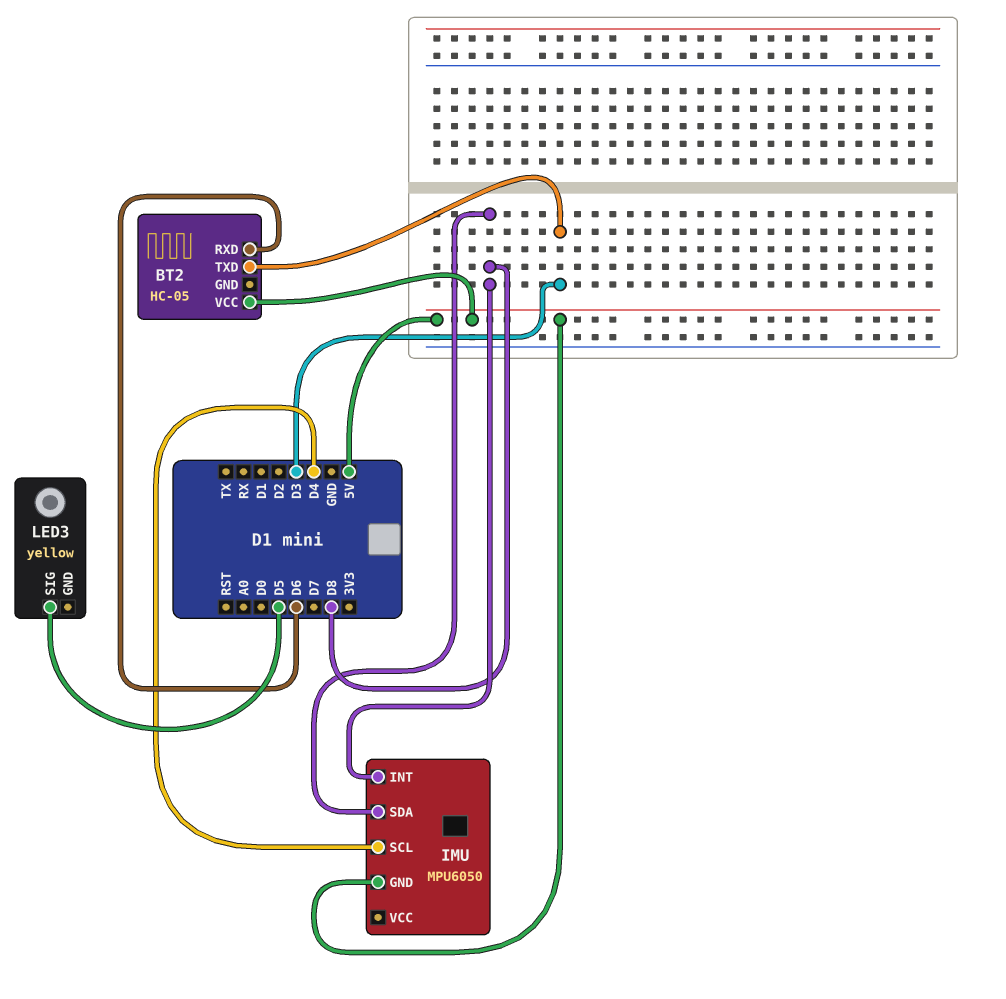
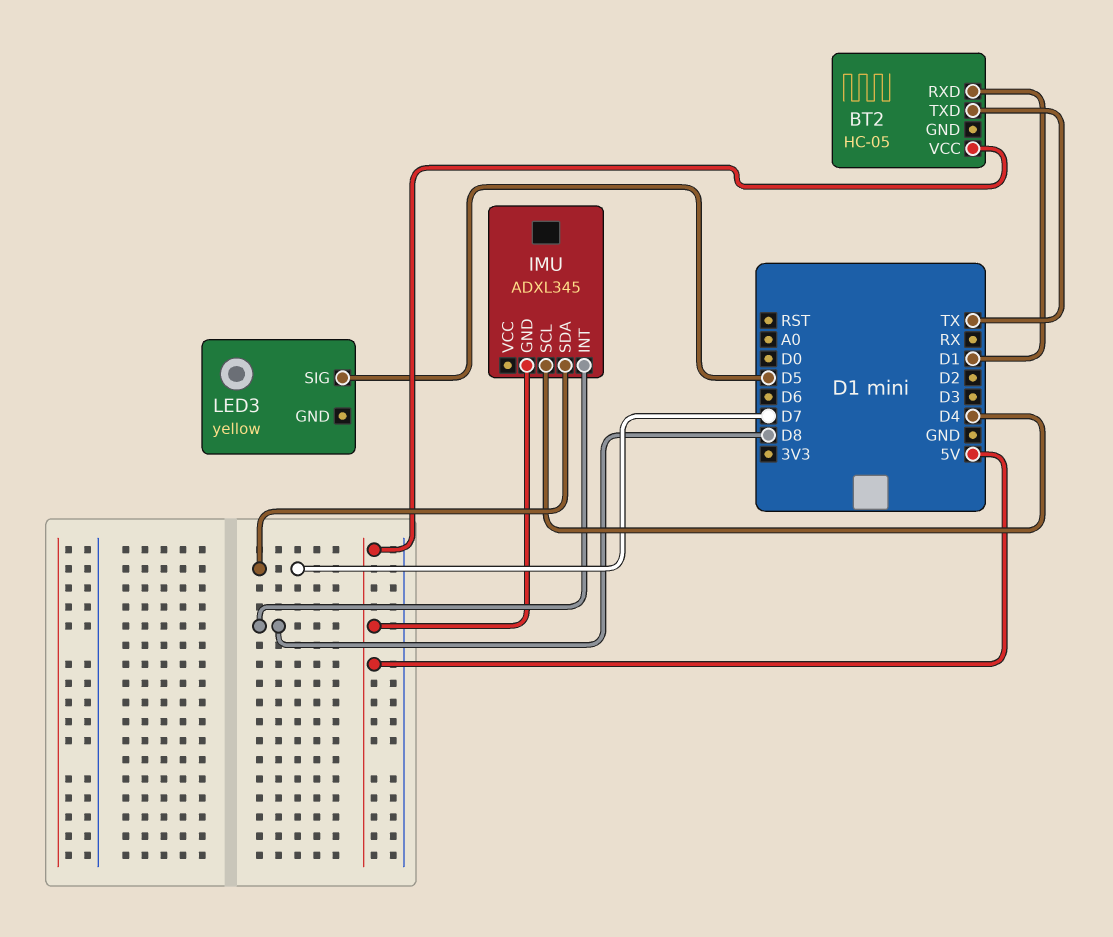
BT2 pin RXD: D6 -> D1
BT2 pin TXD: D3 -> TX
IMU: MPU6050 -> ADXL345
IMU pin SDA: D8 -> D7

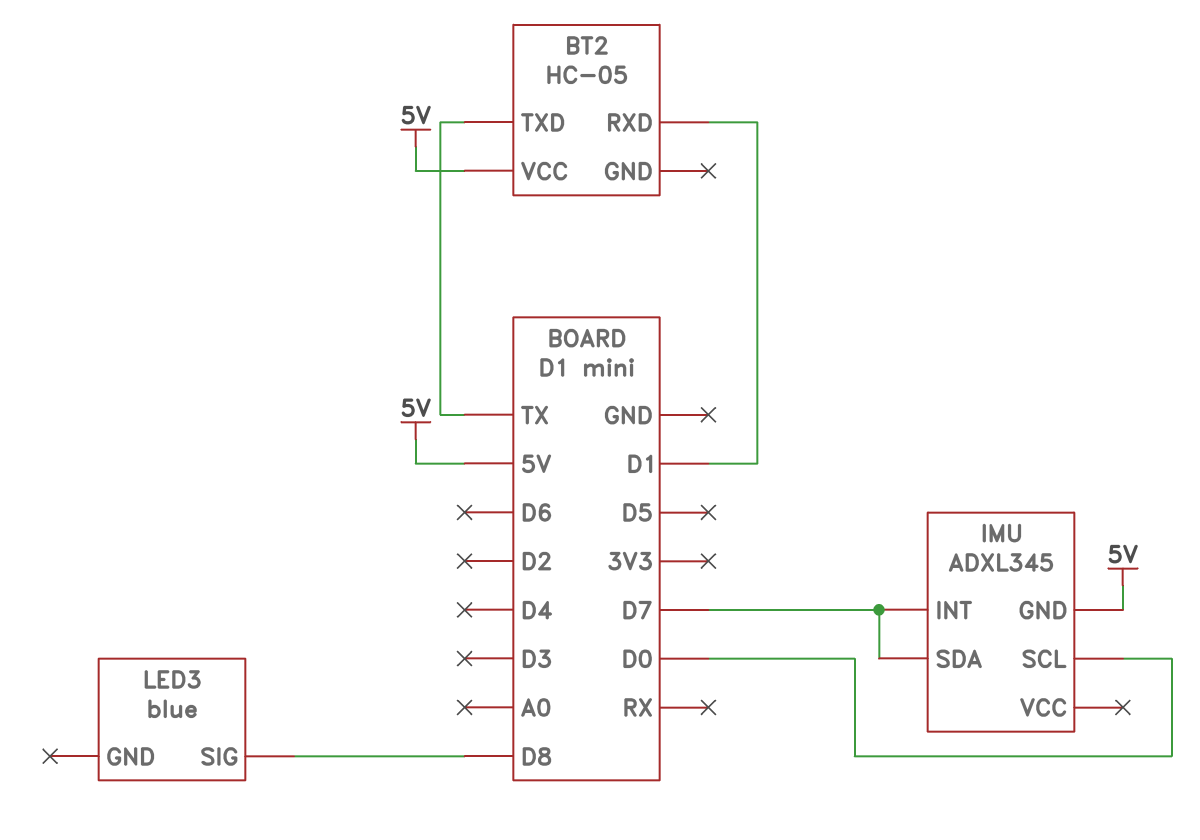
IMU pin INT: D8 -> D7
IMU pin SCL: D4 -> D0
LED3: yellow -> blue
LED3 pin SIG: D5 -> D8

